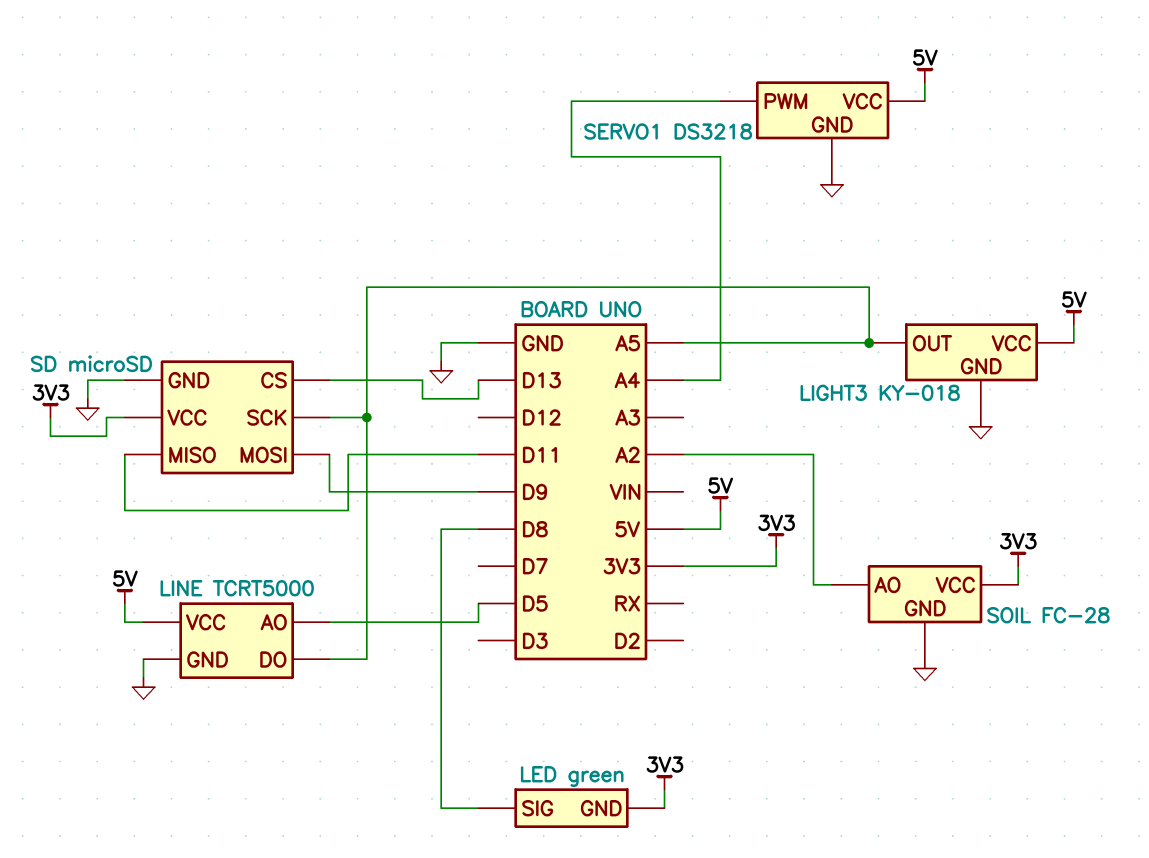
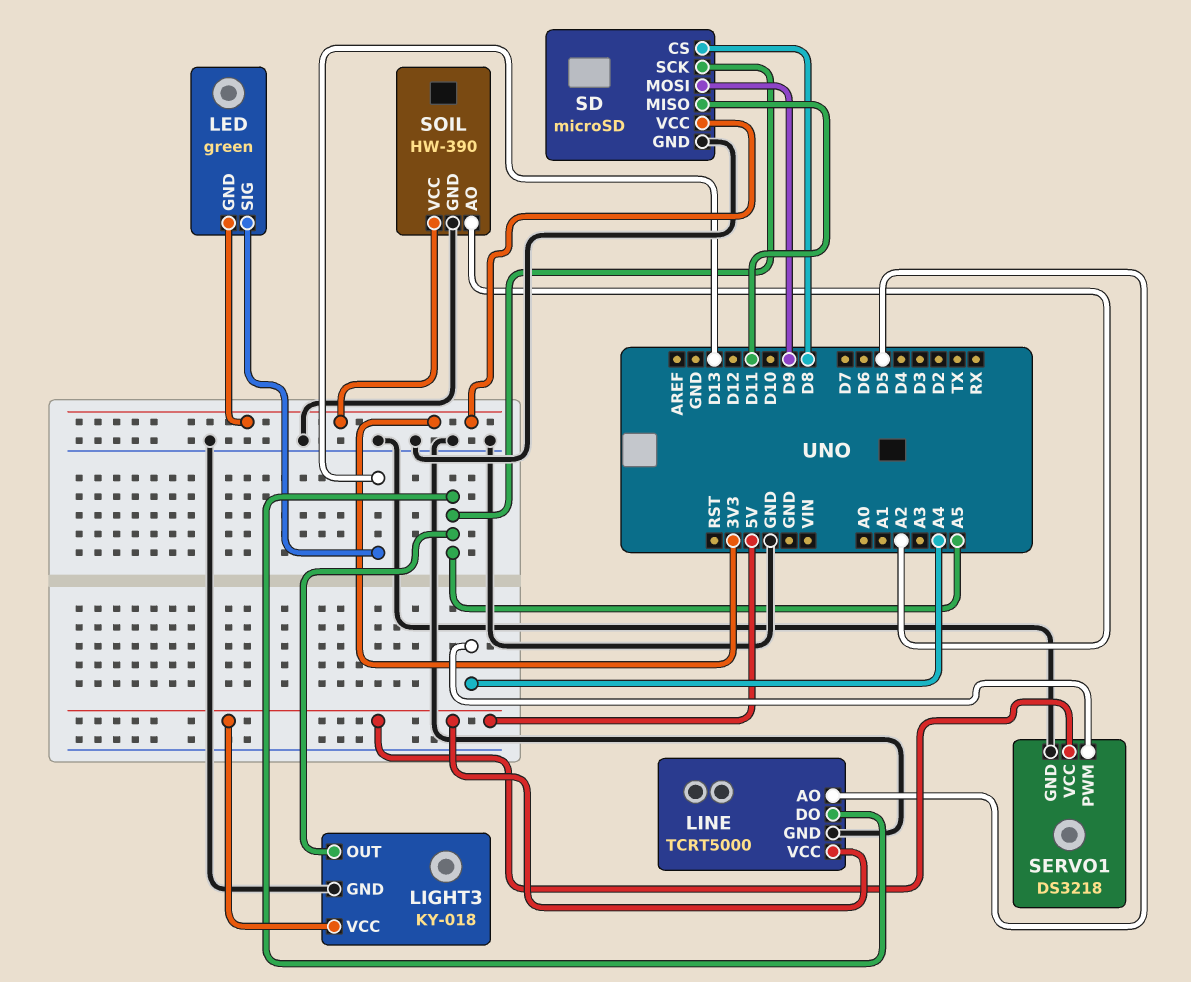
LED pin SIG: D8 -> D13
SD pin CS: D13 -> D8
SOIL: FC-28 -> HW-390

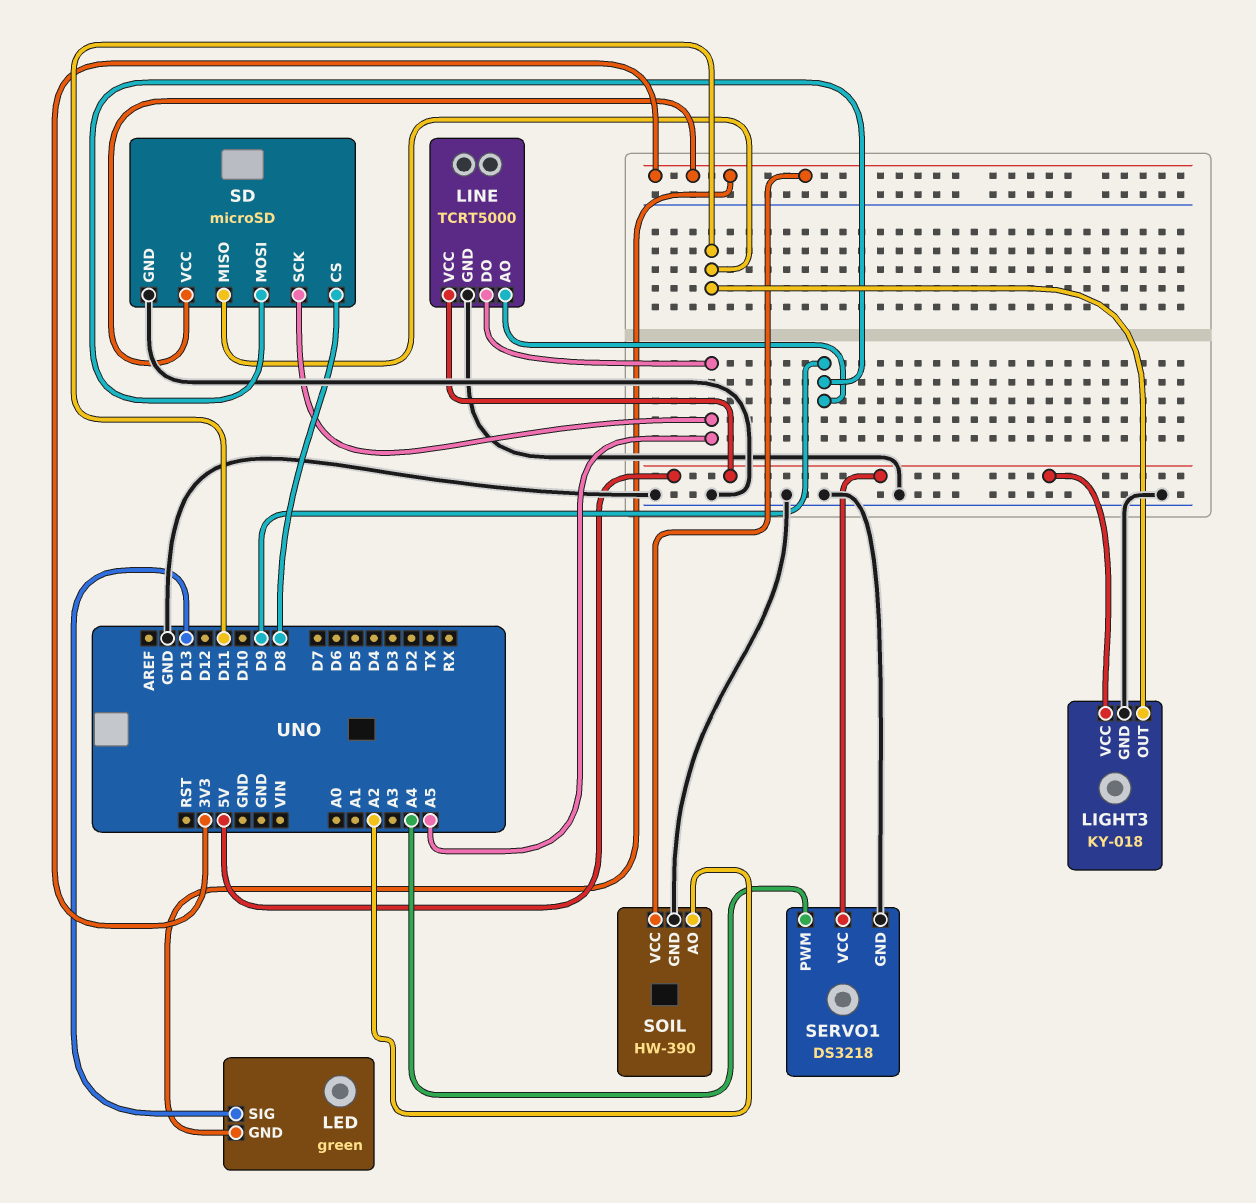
LIGHT3 pin OUT: A5 -> D11
LINE pin AO: D5 -> D9

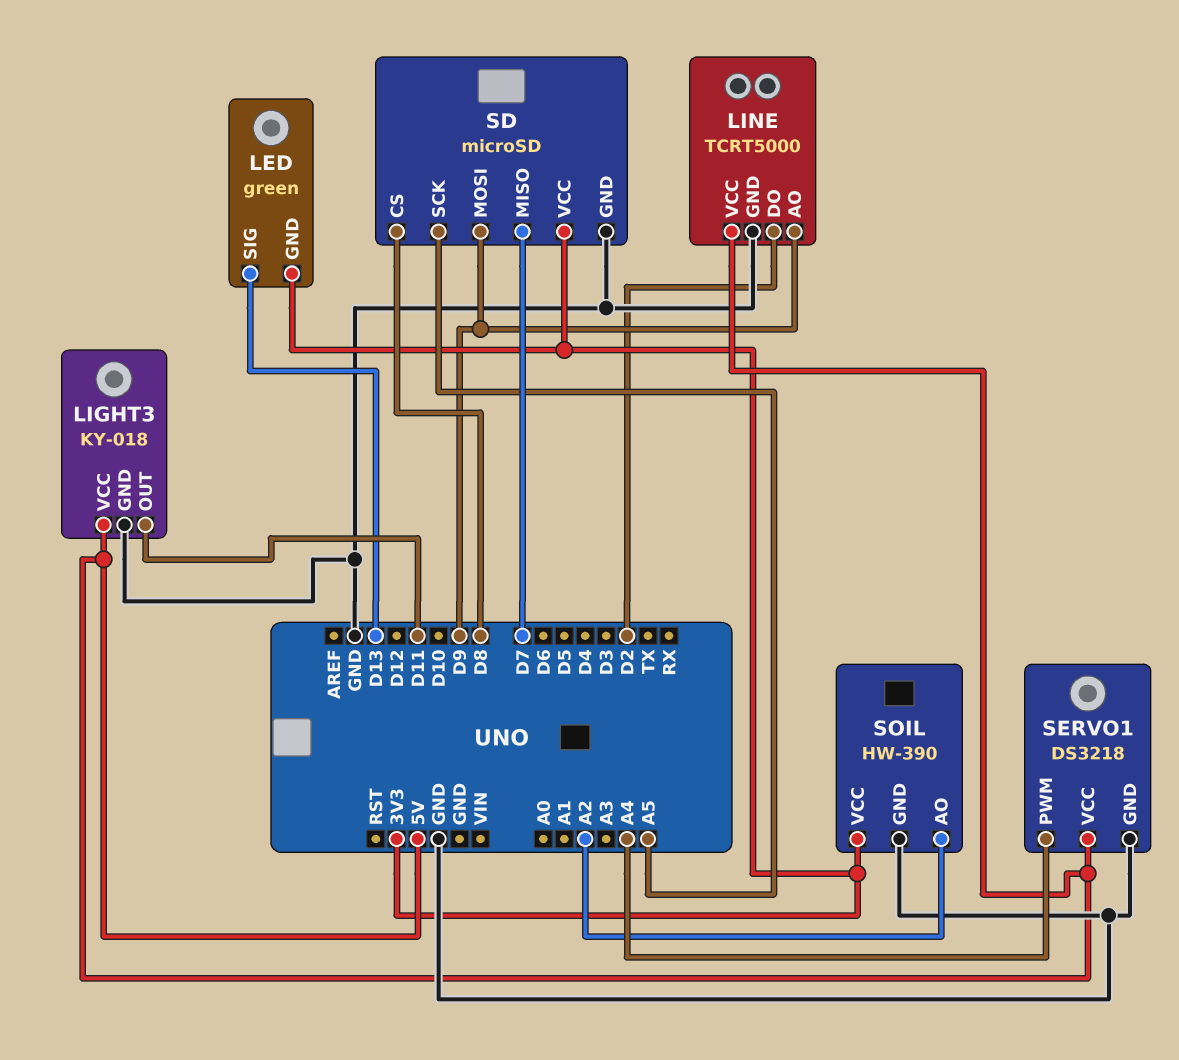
LINE pin DO: A5 -> D2
SD pin MISO: D11 -> D7

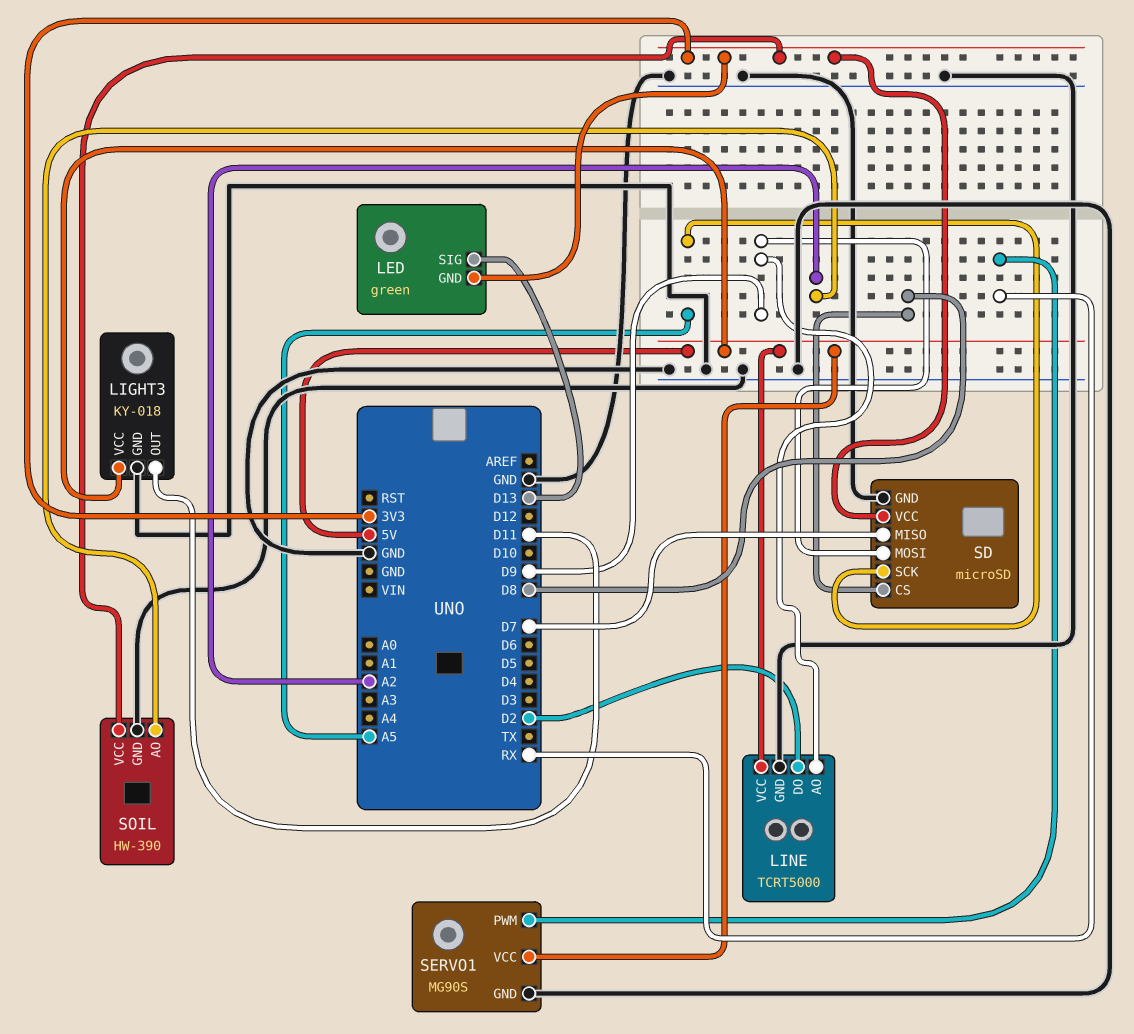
SERVO1: DS3218 -> MG90S
SERVO1 pin PWM: A4 -> RX

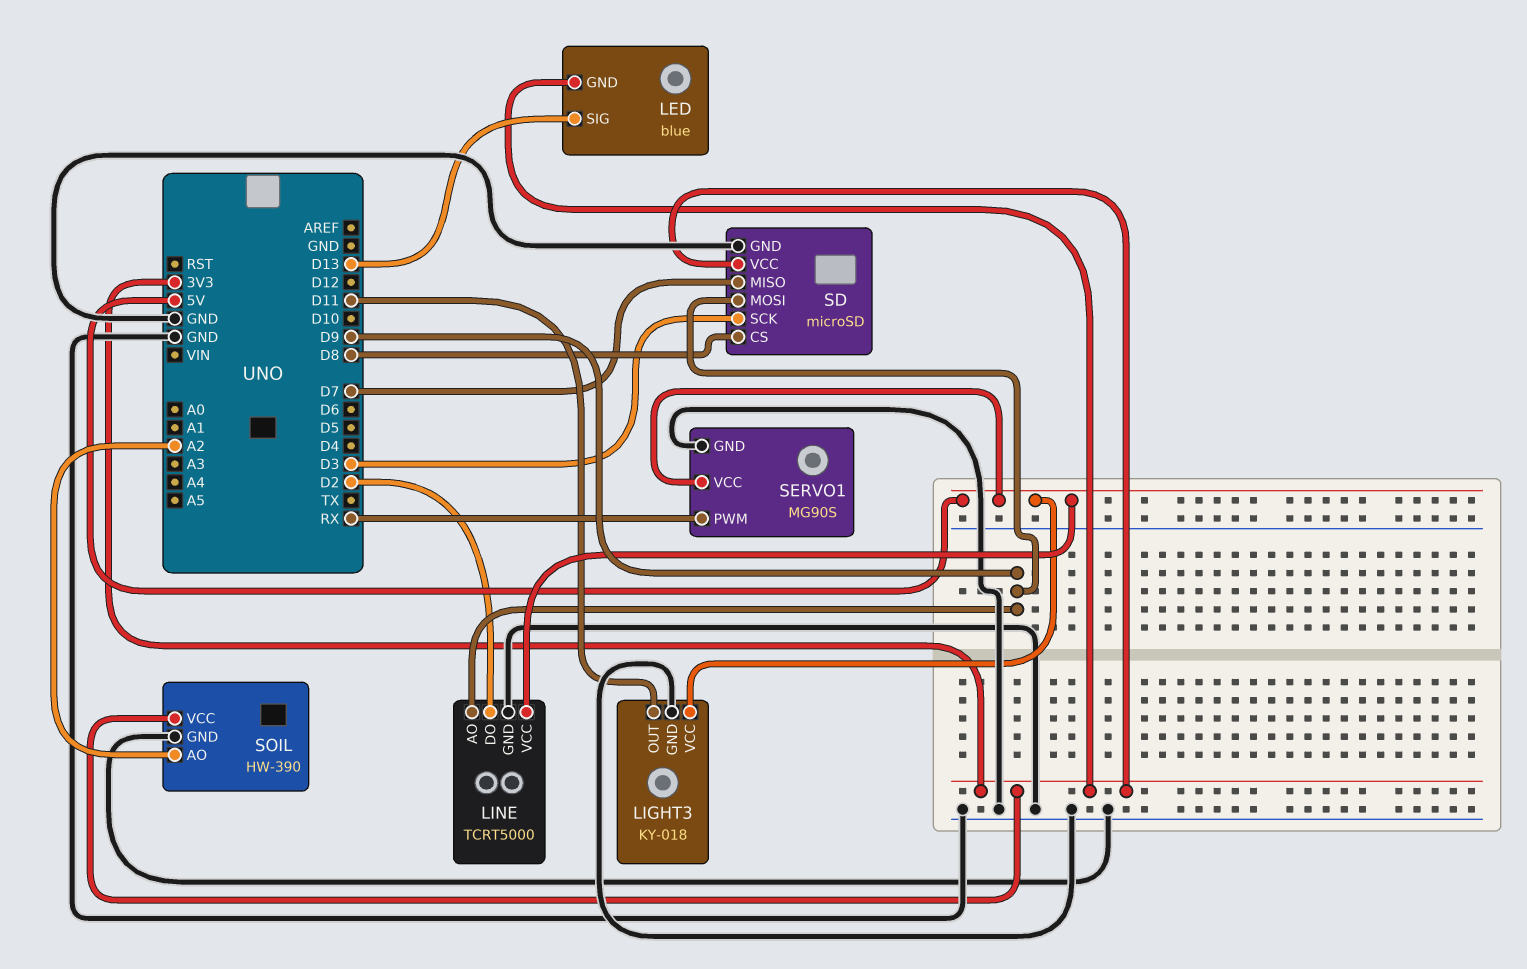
LED: green -> blue
SD pin SCK: A5 -> D3

